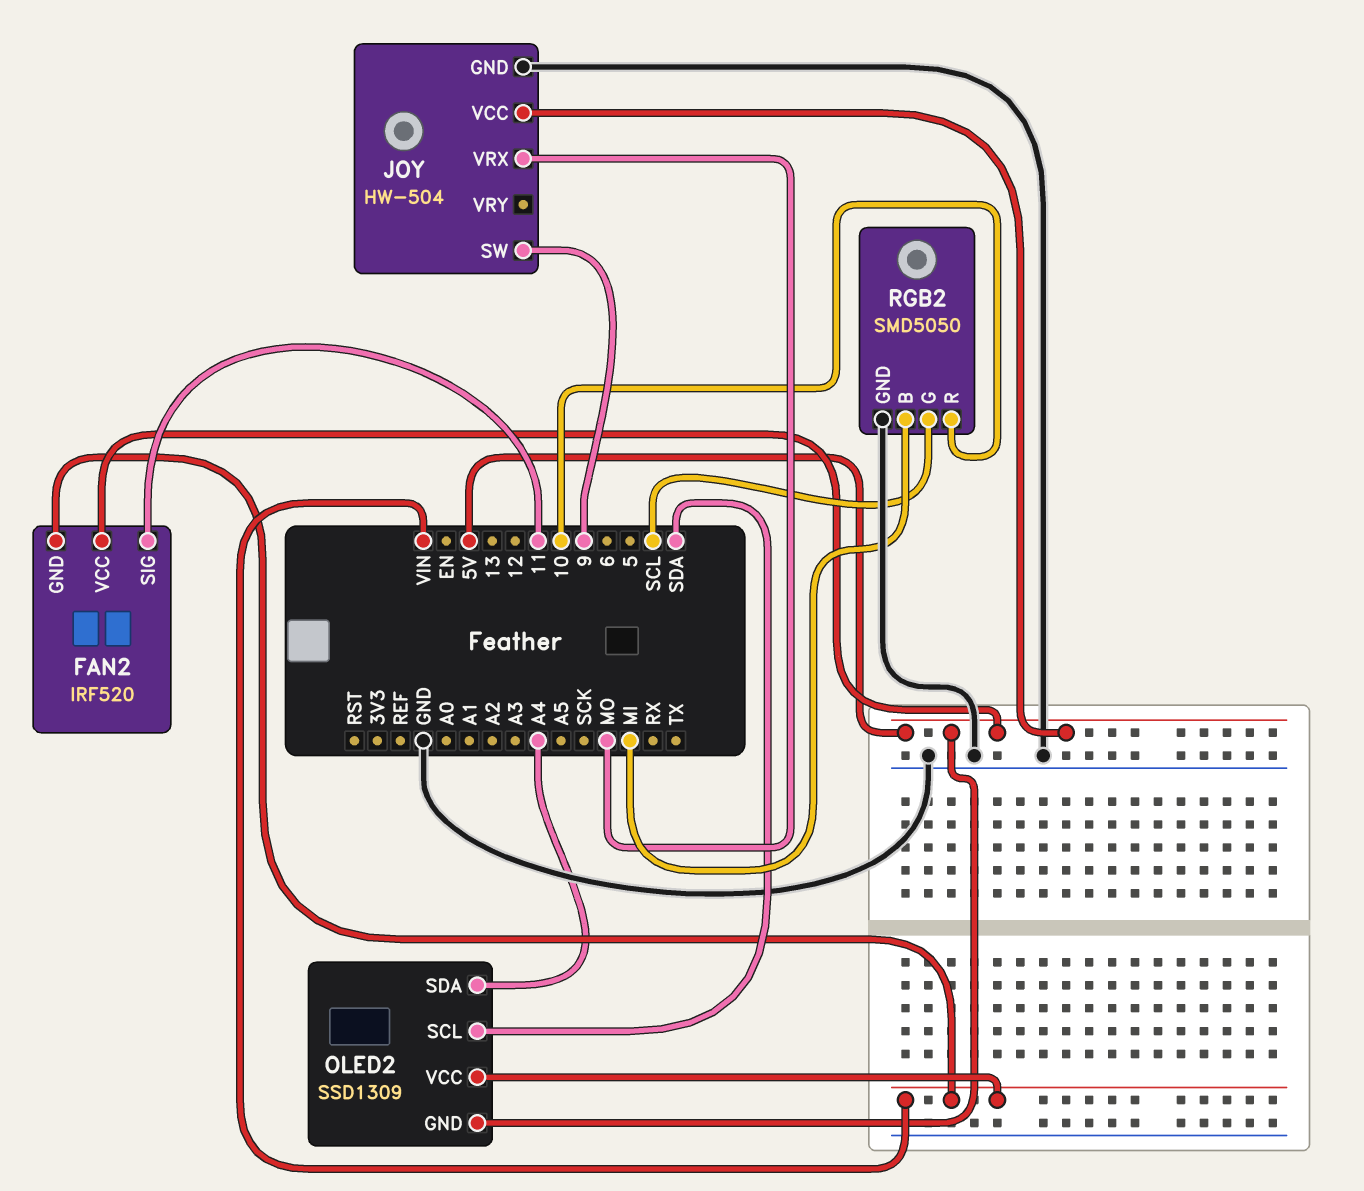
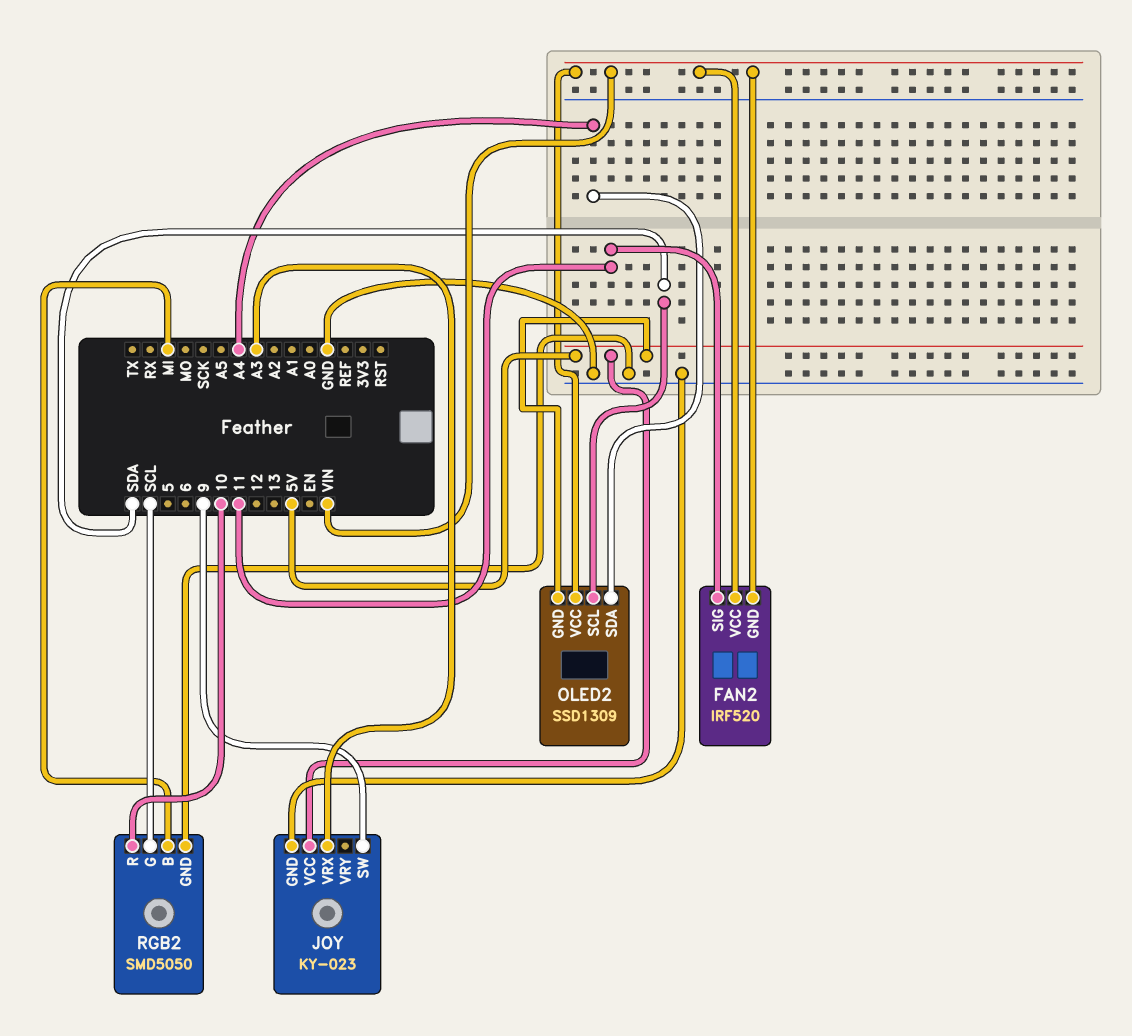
FAN2 pin VCC: 5V -> VIN
JOY: HW-504 -> KY-023
JOY pin VRX: MO -> A3

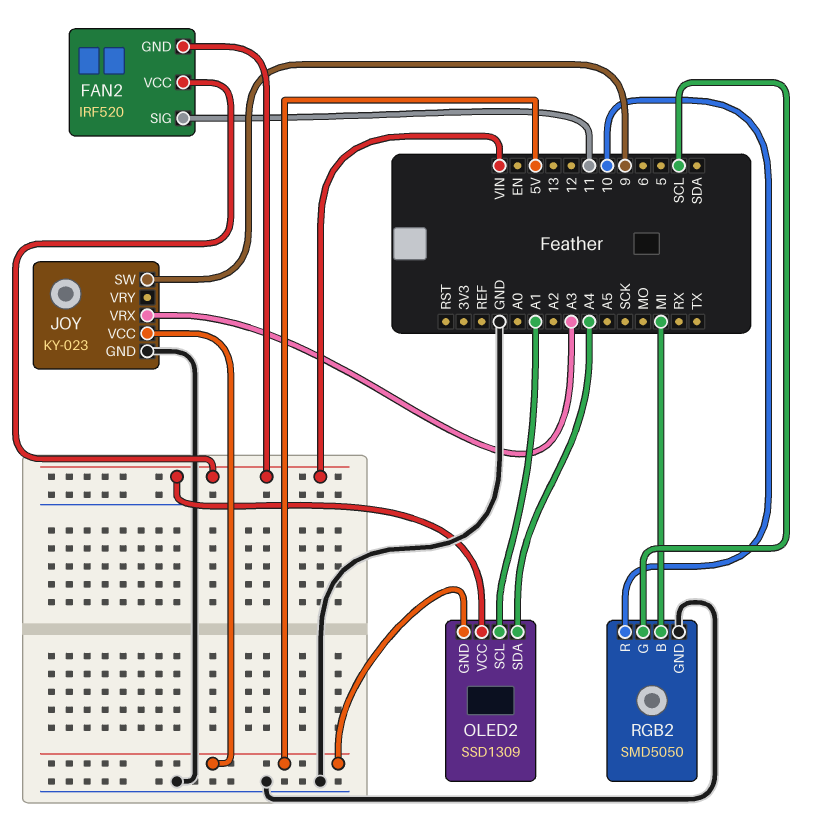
OLED2 pin SCL: SDA -> A1

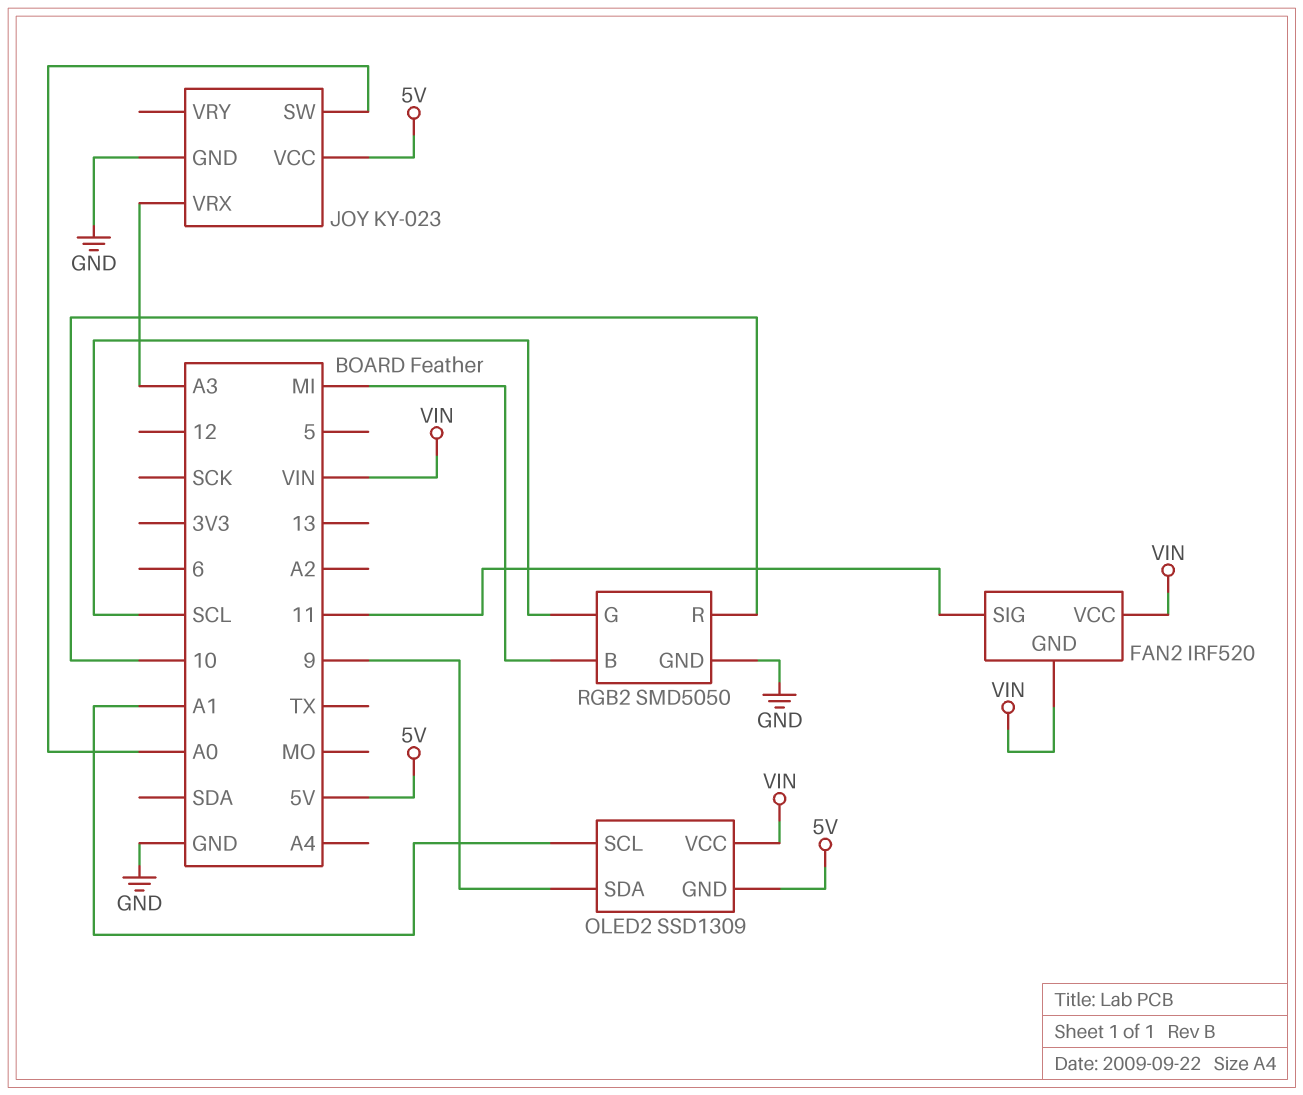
JOY pin SW: 9 -> A0
OLED2 pin SDA: A4 -> 9

